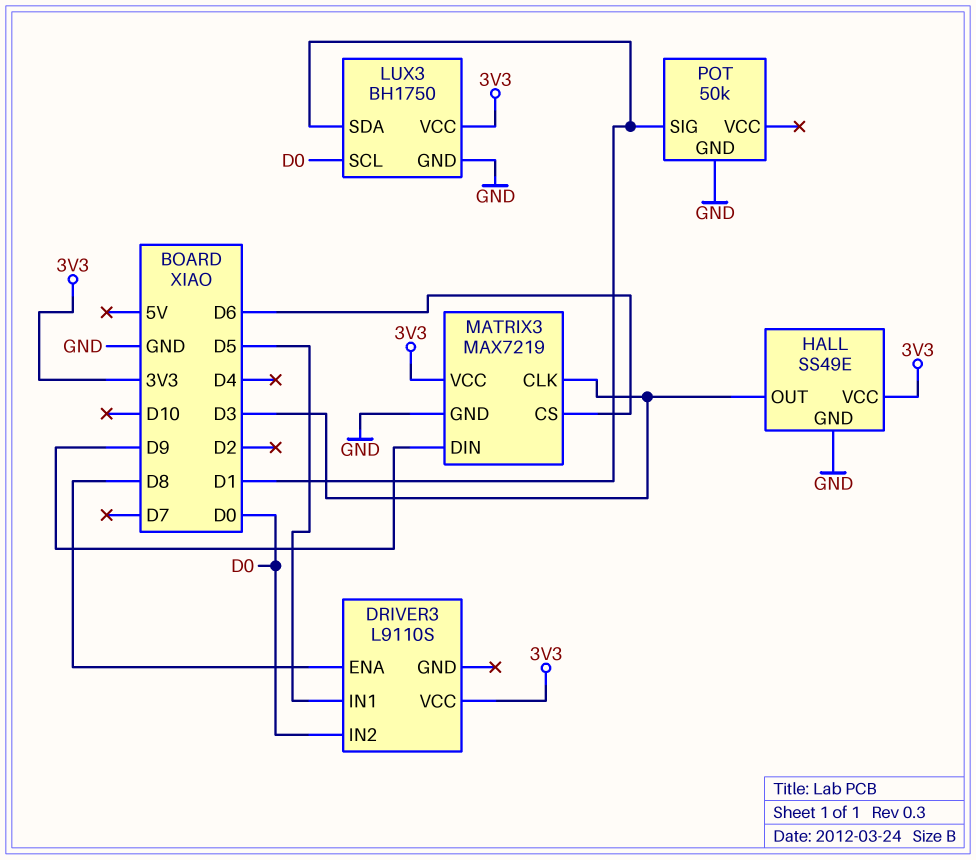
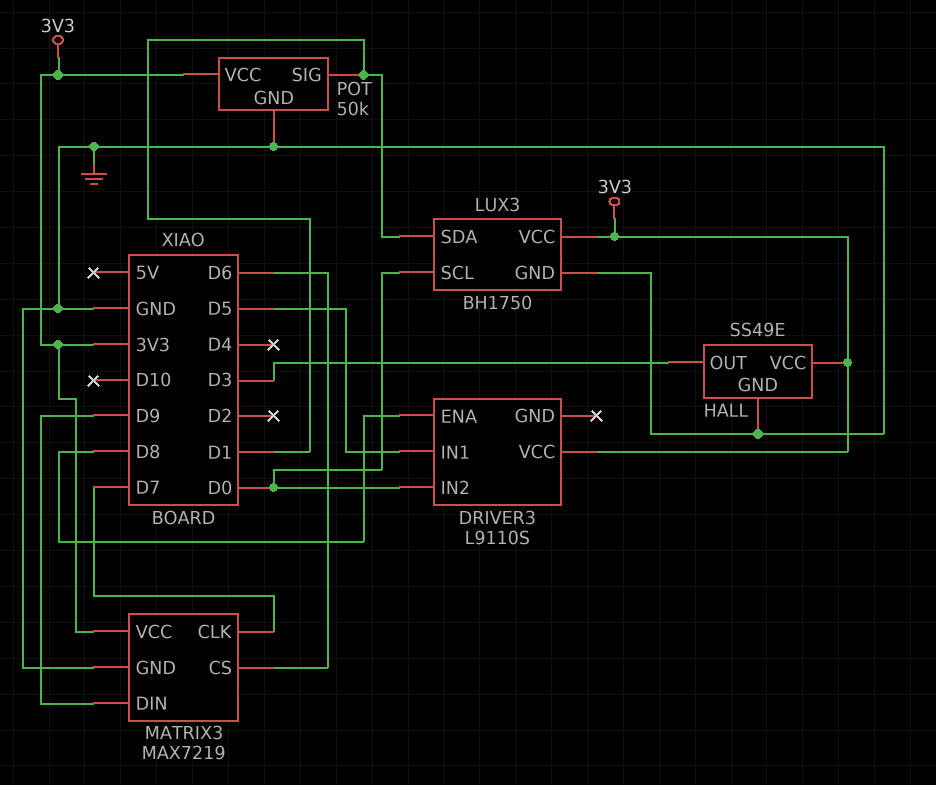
MATRIX3 pin CLK: D3 -> D7
POT pin VCC: none -> 3V3

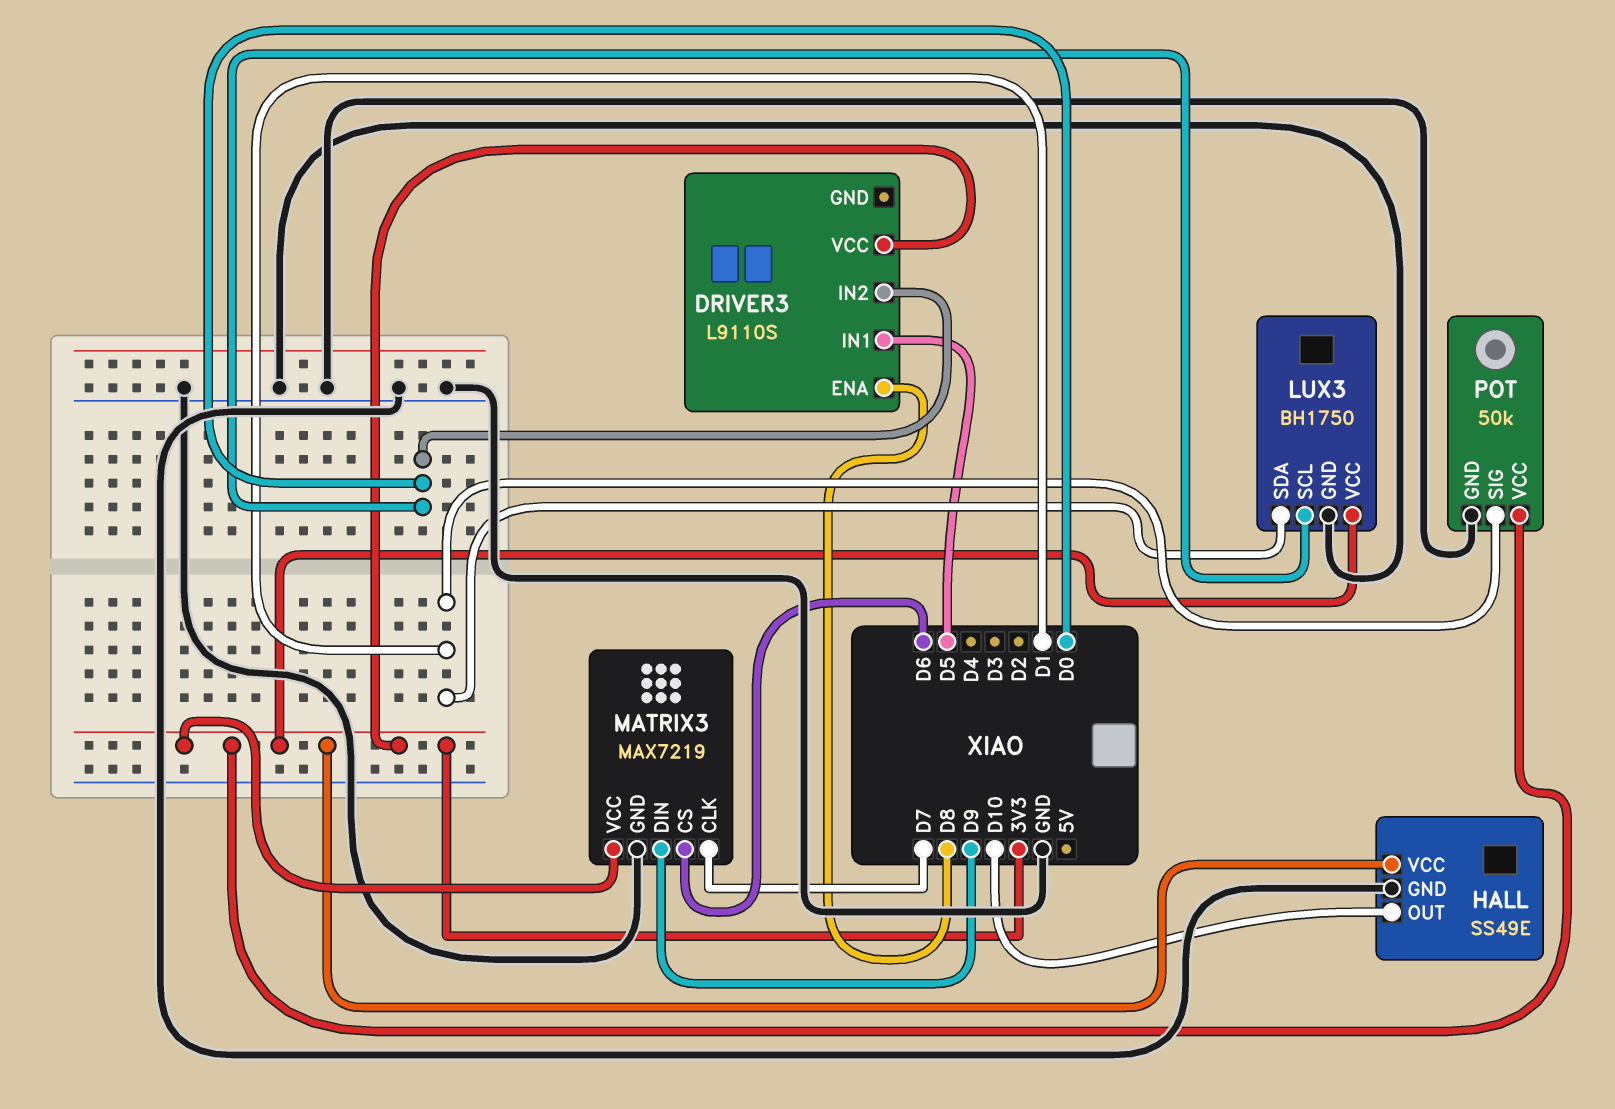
HALL pin OUT: D3 -> D10

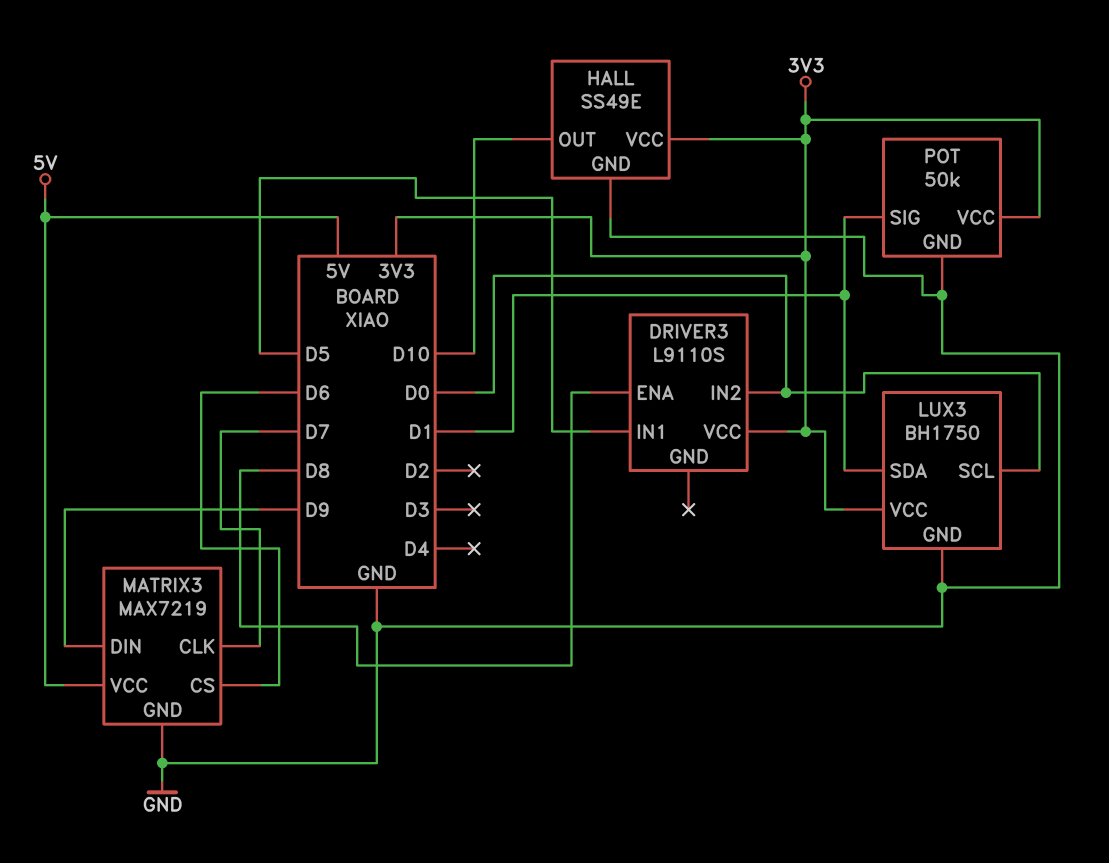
MATRIX3 pin VCC: 3V3 -> 5V

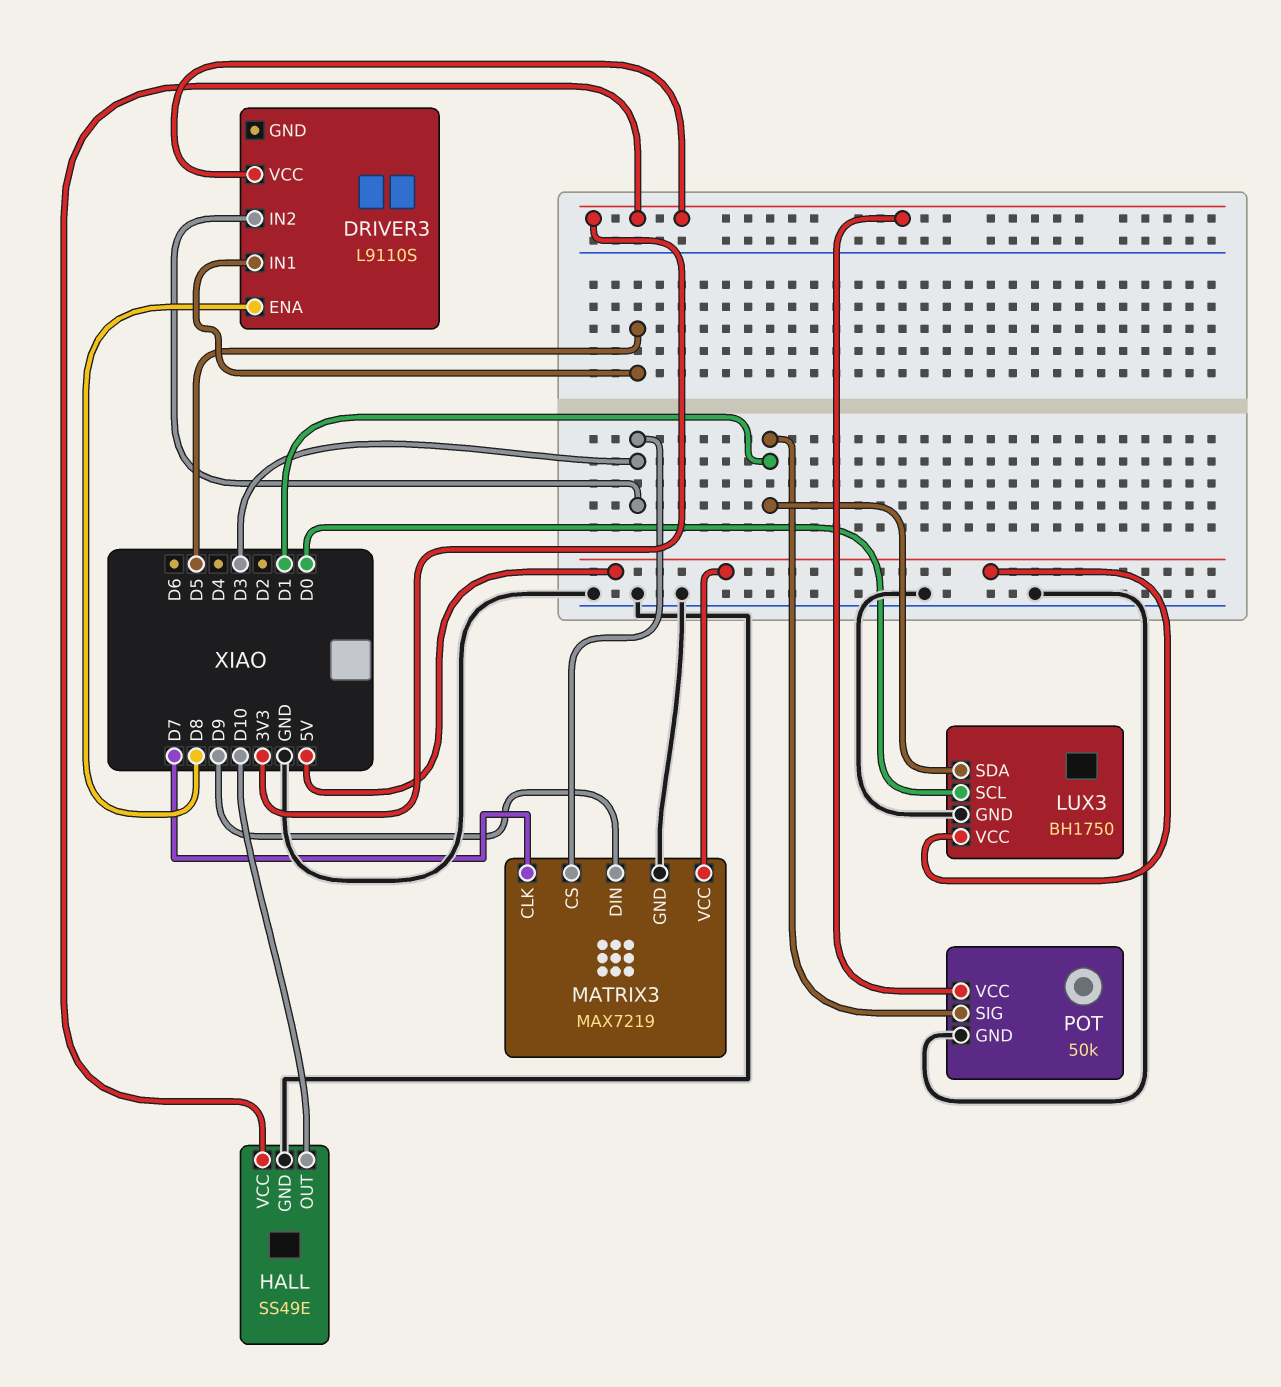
DRIVER3 pin IN2: D0 -> D3
LUX3 pin VCC: 3V3 -> 5V
MATRIX3 pin CS: D6 -> D3

